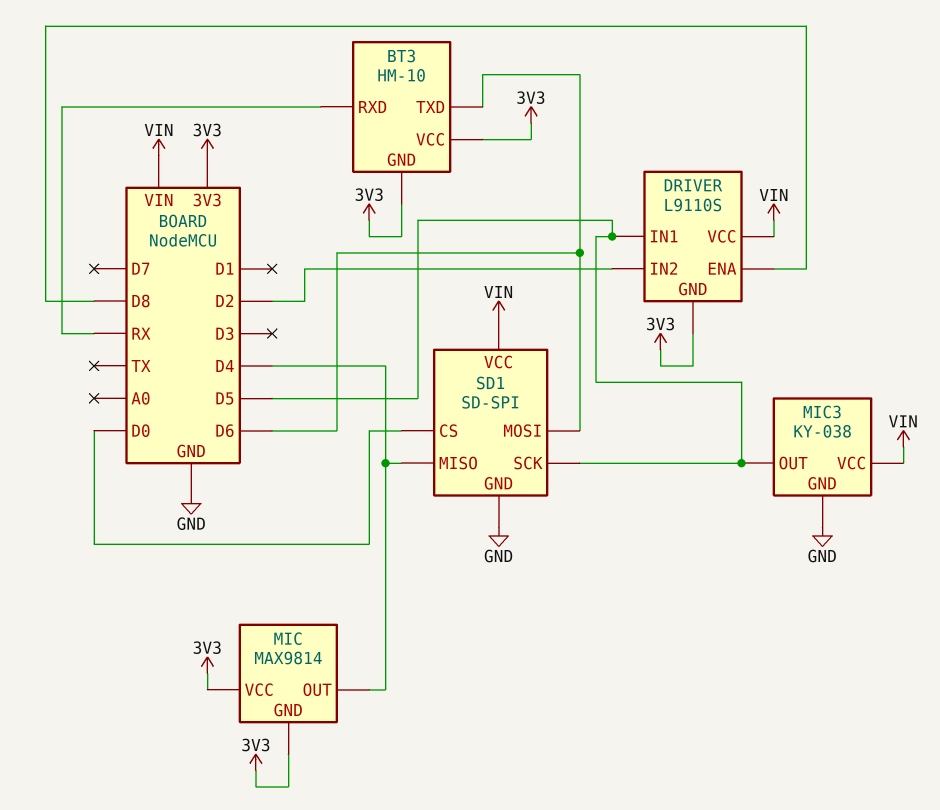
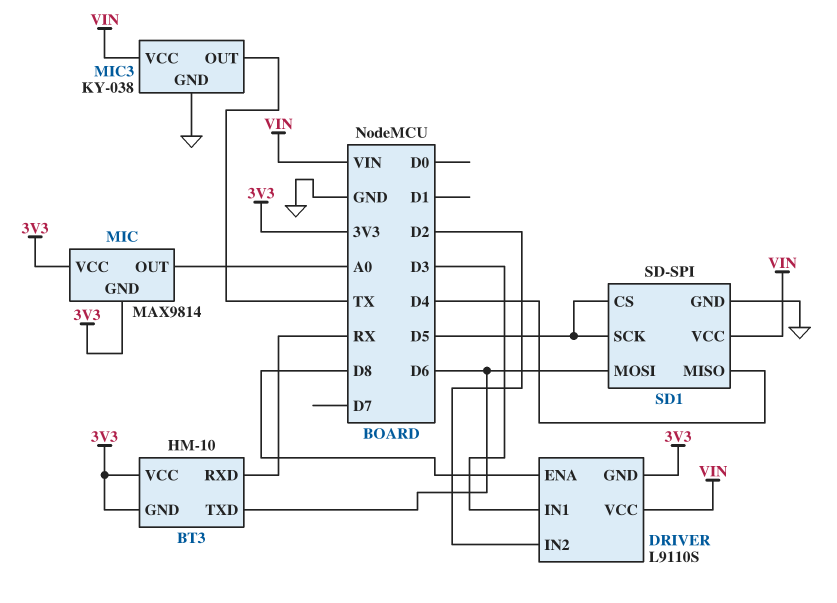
DRIVER pin IN1: D5 -> D3
MIC pin OUT: D4 -> A0
MIC3 pin OUT: D5 -> TX
SD1 pin CS: D0 -> D5

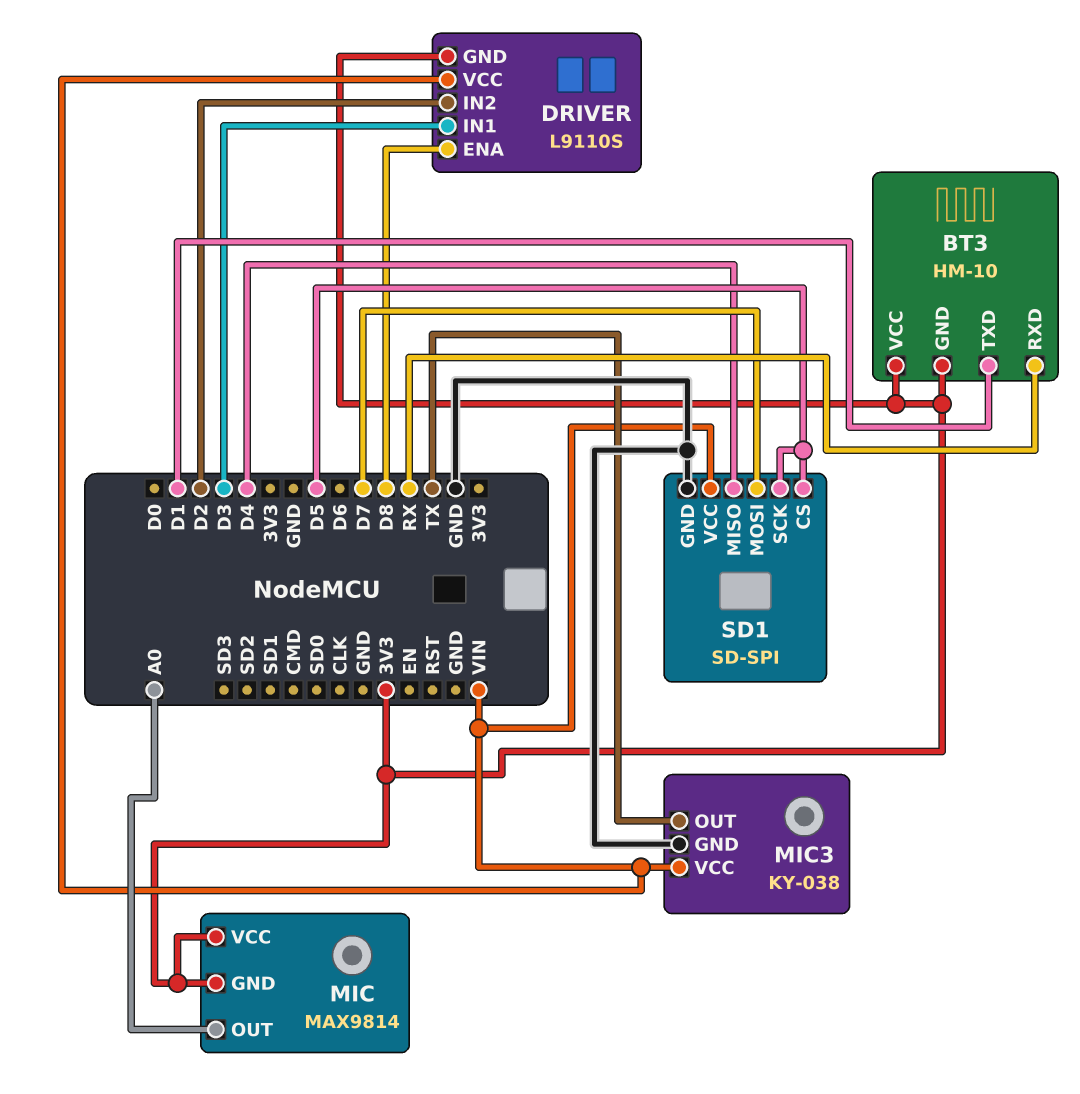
BT3 pin TXD: D6 -> D1
SD1 pin MOSI: D6 -> D7

